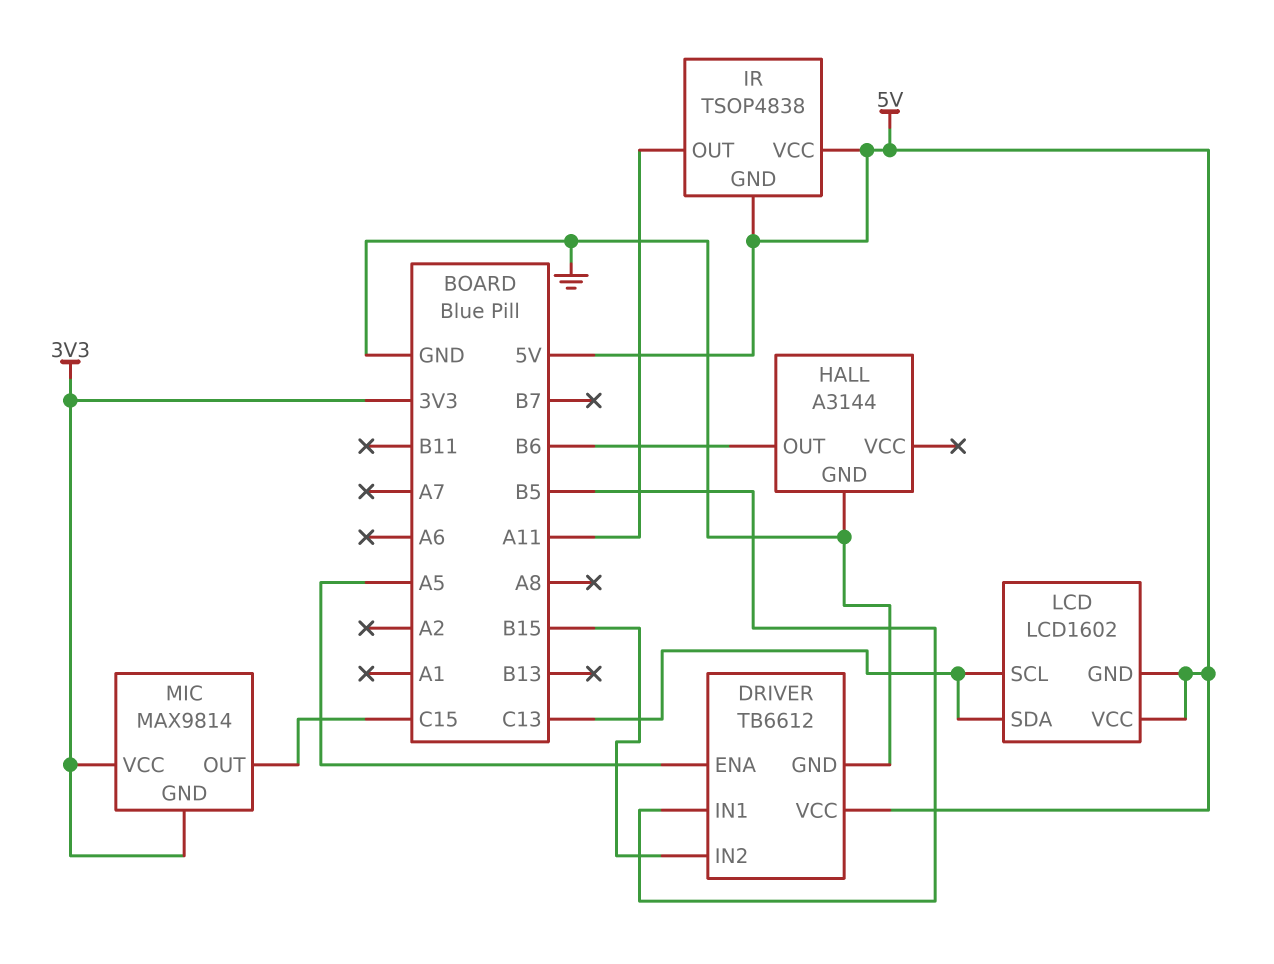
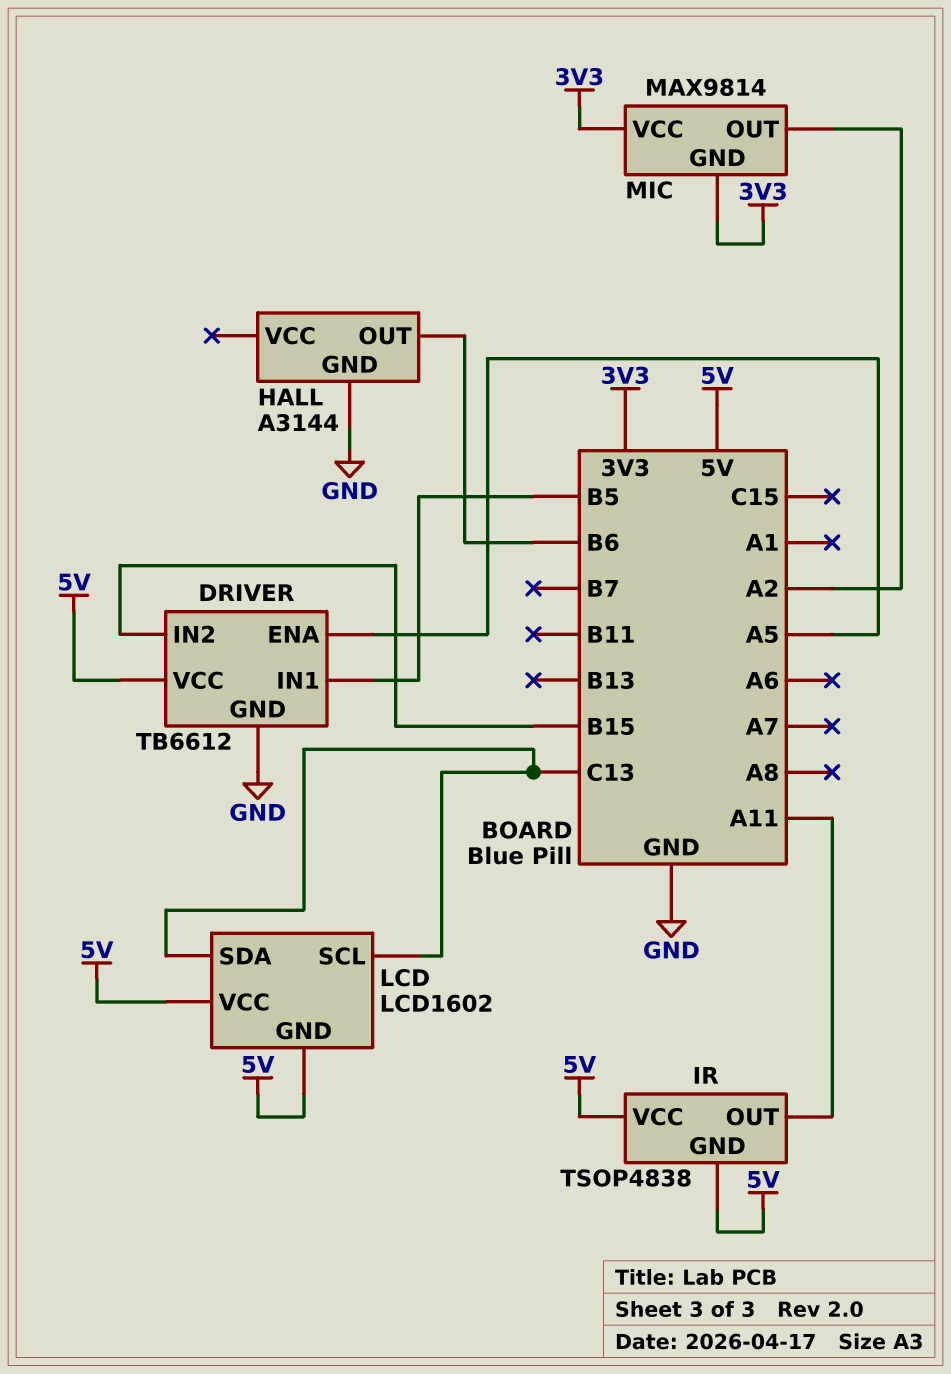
MIC pin OUT: C15 -> A2

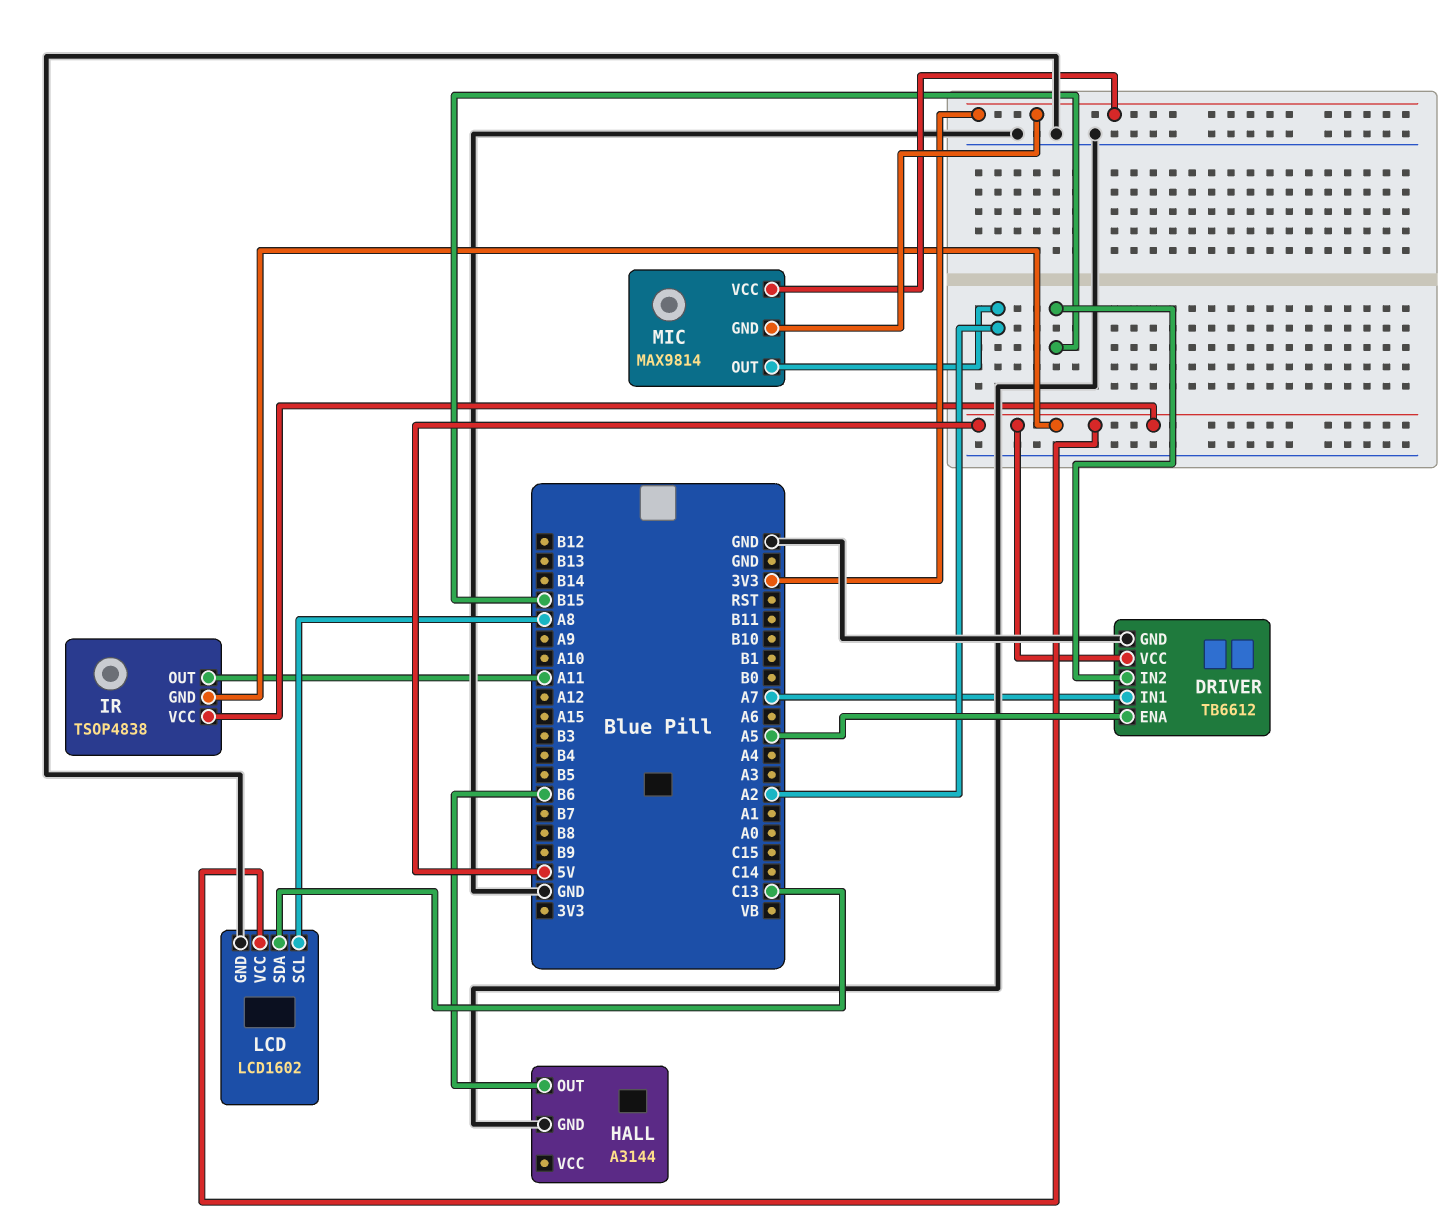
DRIVER pin IN1: B5 -> A7
LCD pin GND: 5V -> GND
LCD pin SCL: C13 -> A8

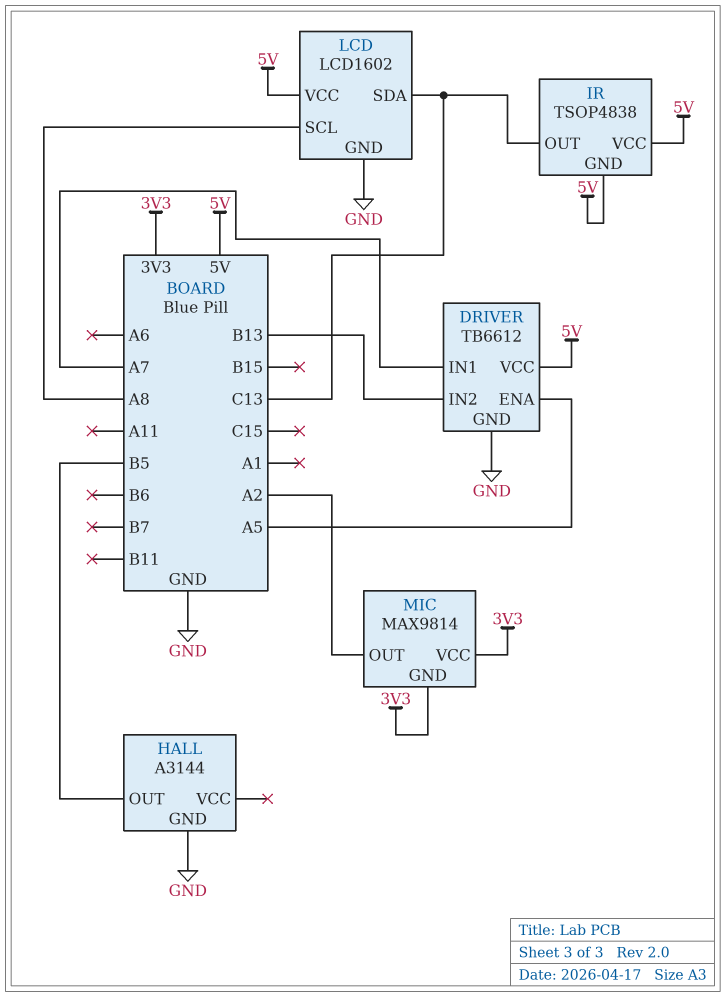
DRIVER pin IN2: B15 -> B13
HALL pin OUT: B6 -> B5
IR pin OUT: A11 -> C13

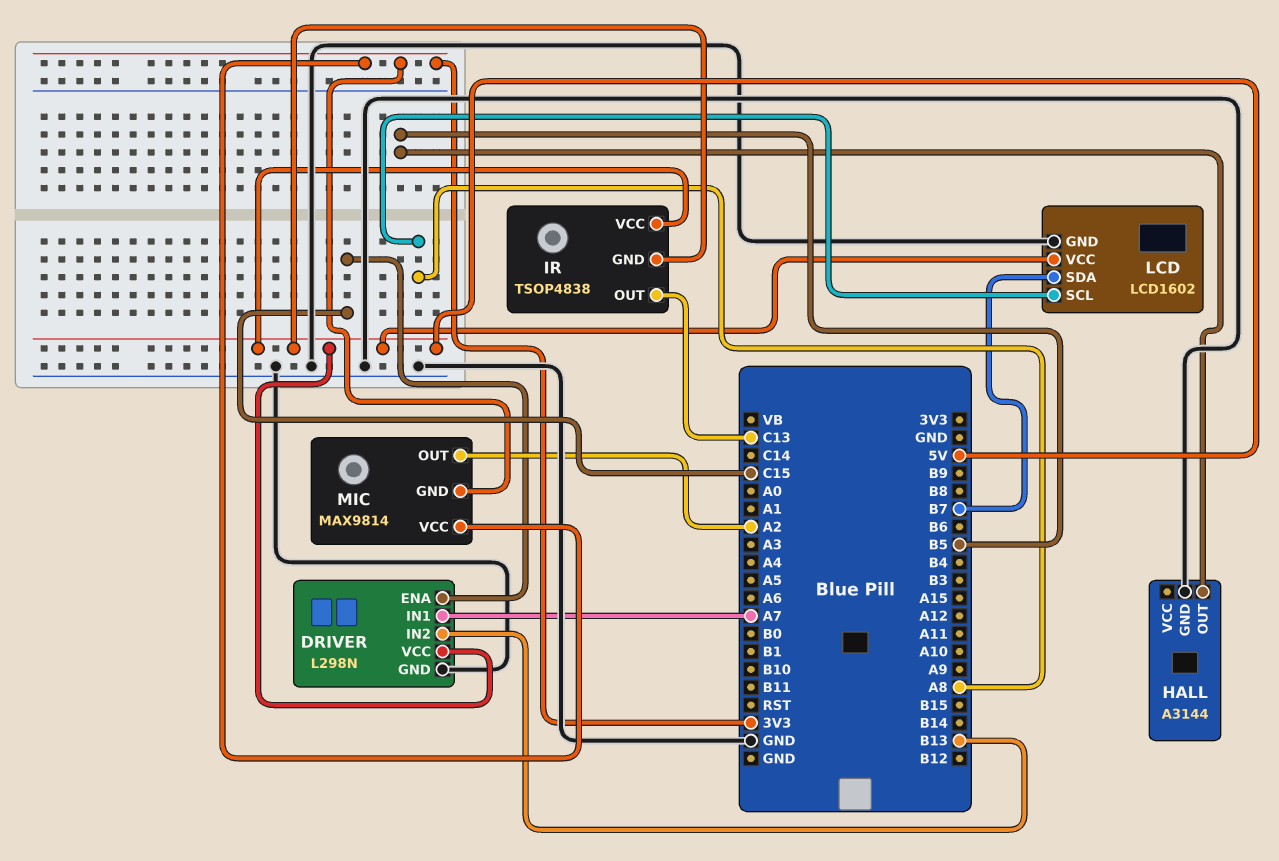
DRIVER: TB6612 -> L298N
DRIVER pin ENA: A5 -> C15
LCD pin SDA: C13 -> B7

